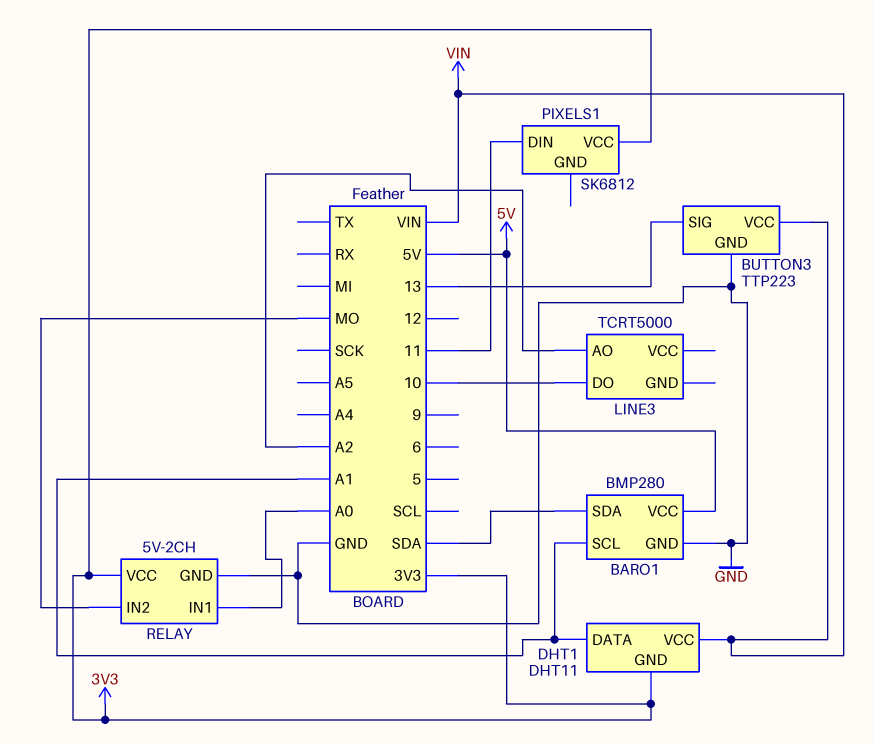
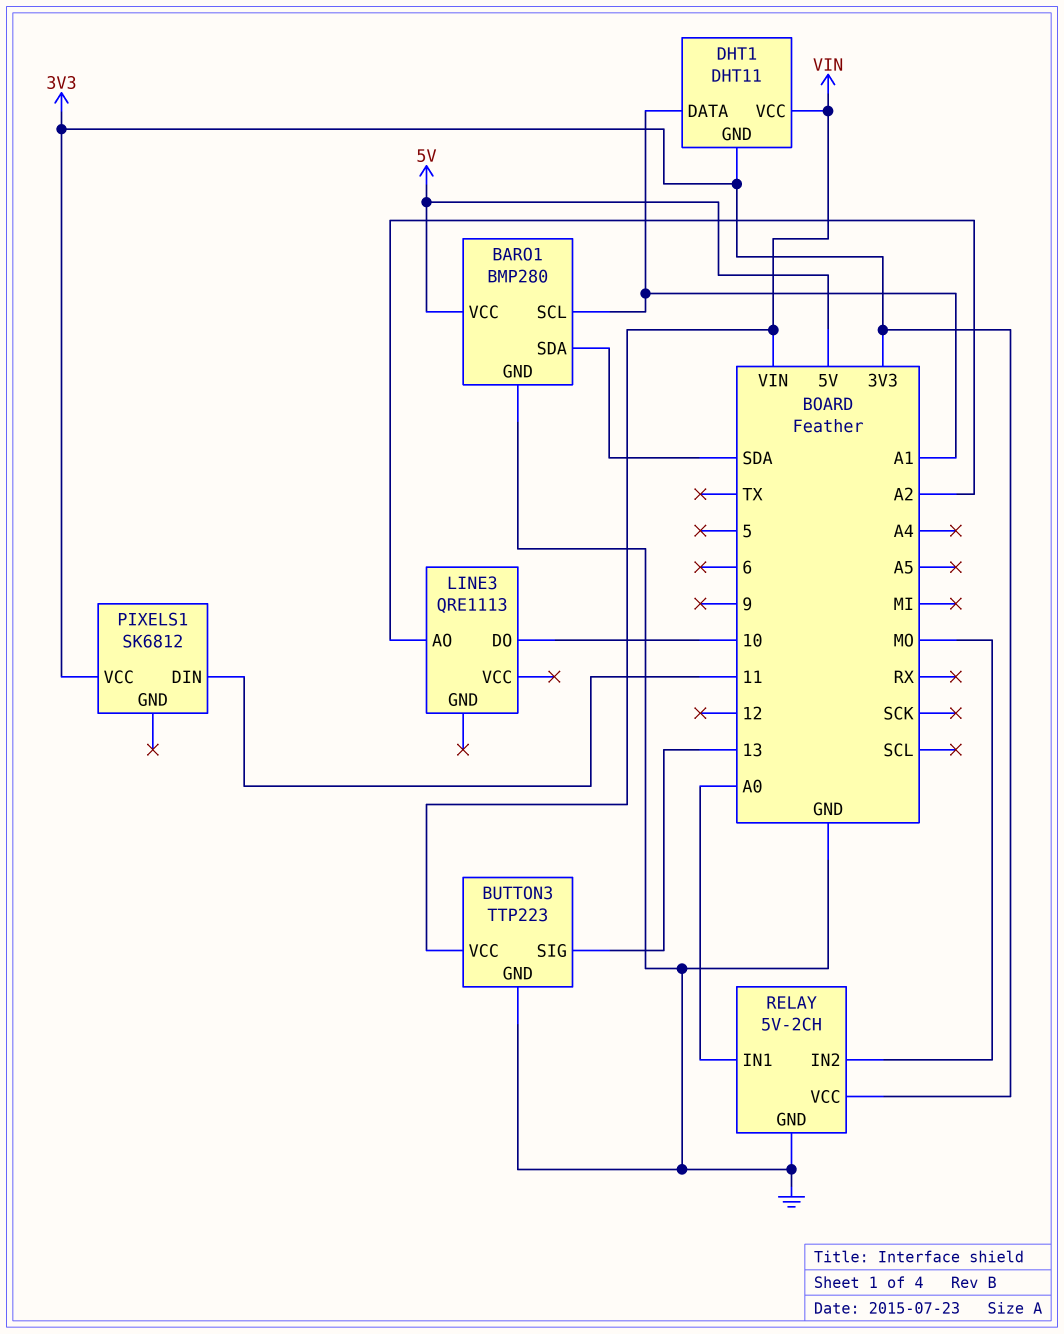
LINE3: TCRT5000 -> QRE1113

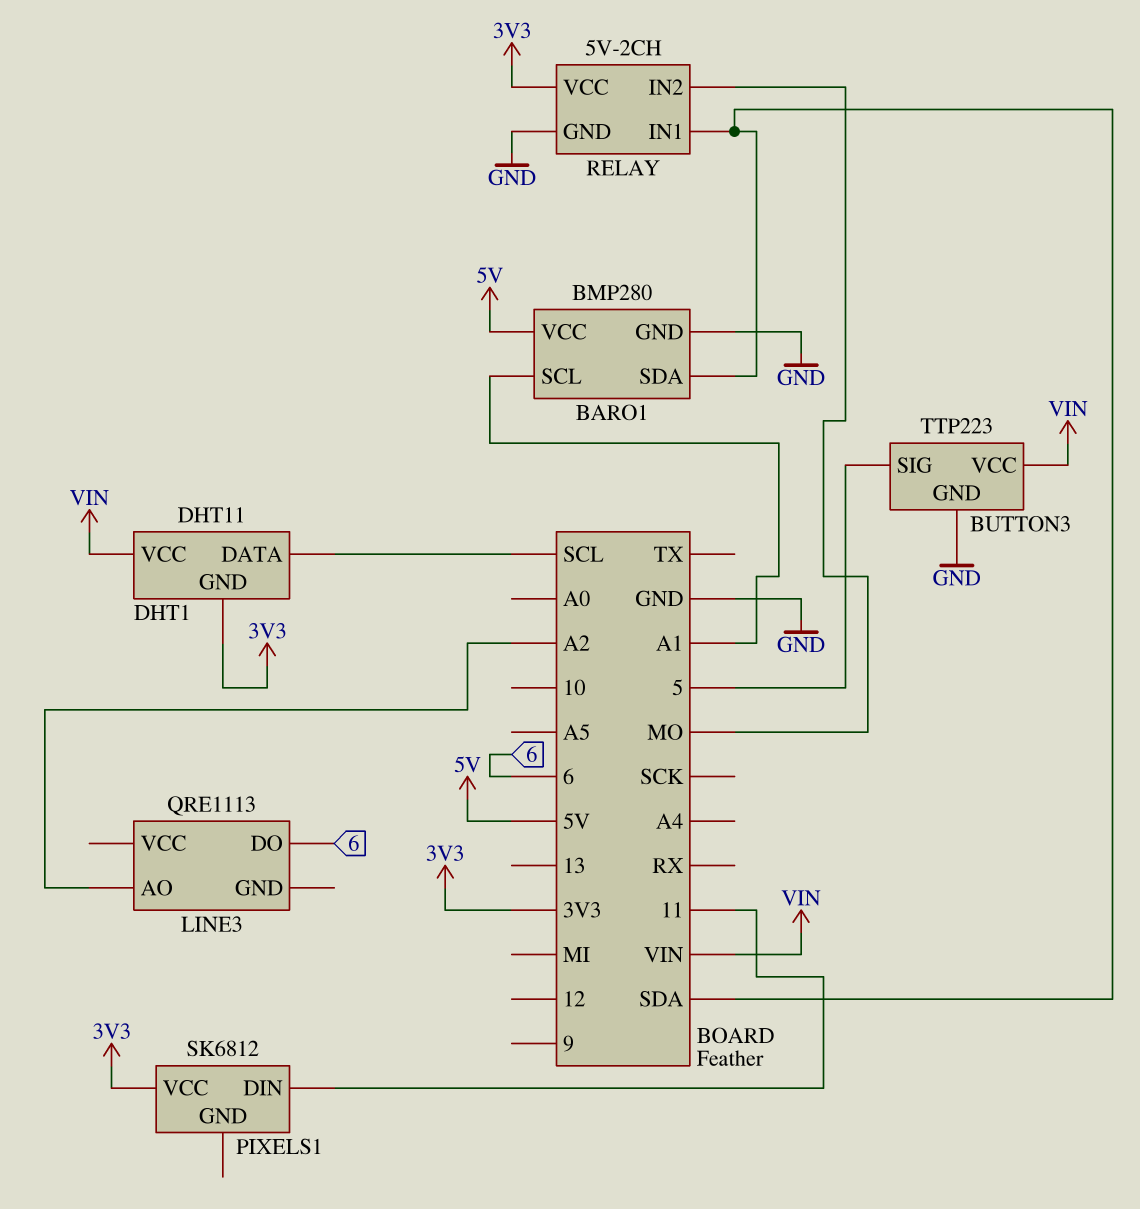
BUTTON3 pin SIG: 13 -> 5
DHT1 pin DATA: A1 -> SCL
LINE3 pin DO: 10 -> 6
RELAY pin IN1: A0 -> SDA

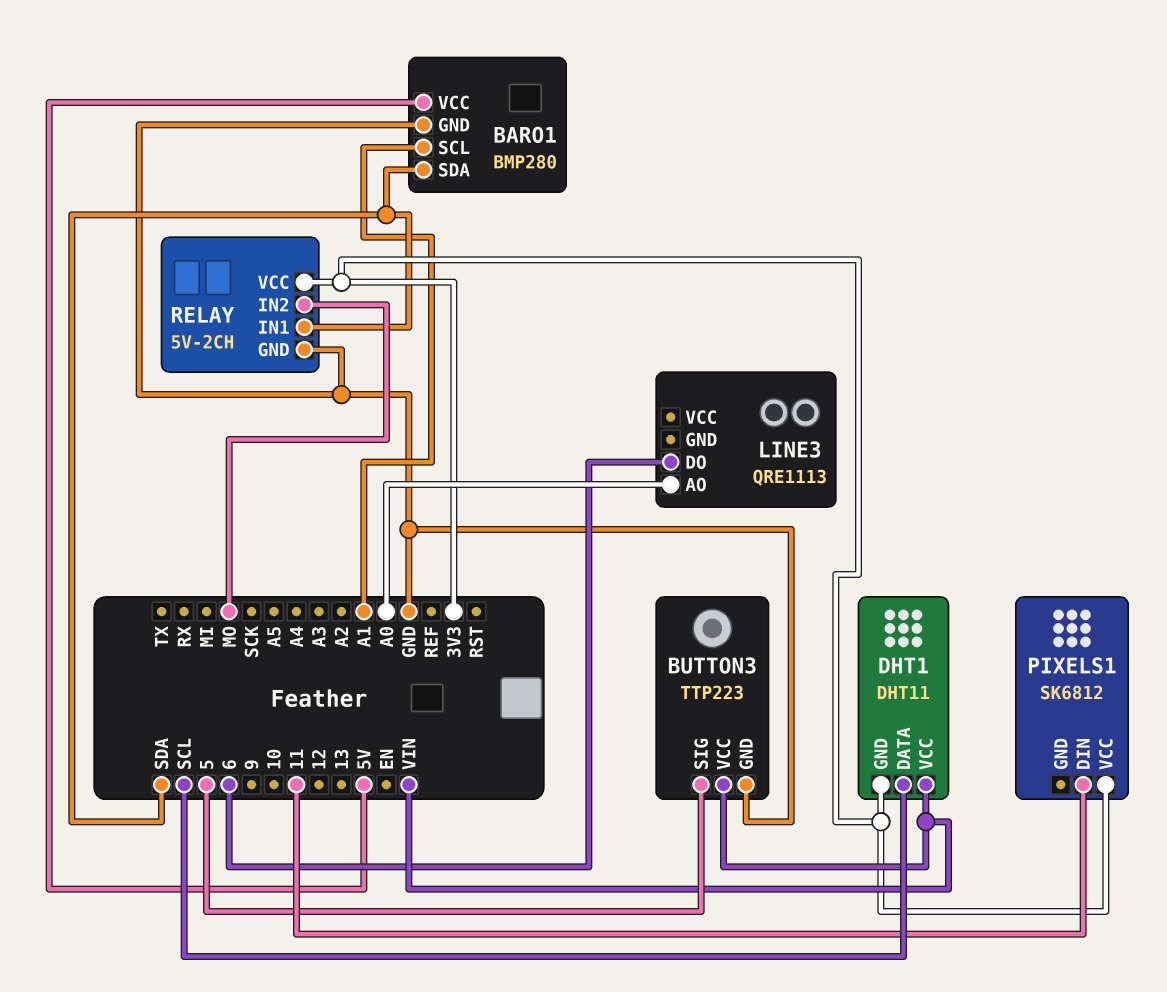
LINE3 pin AO: A2 -> A0

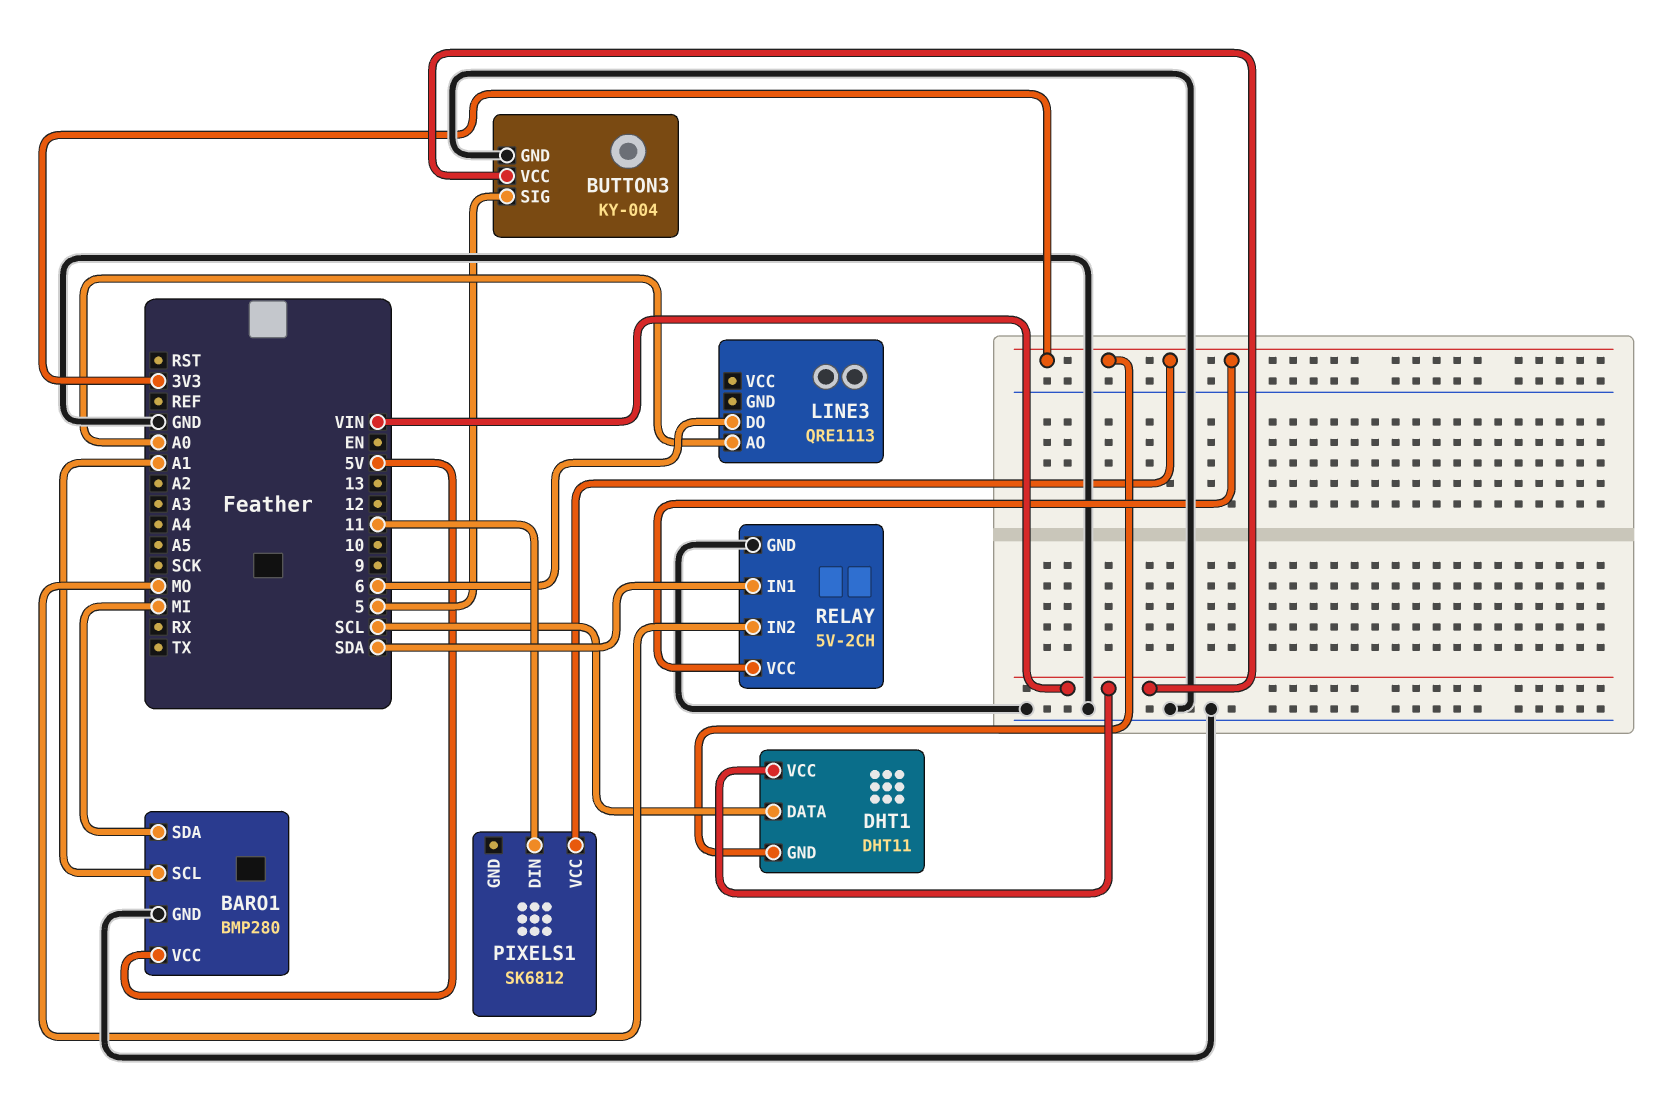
BARO1 pin SDA: SDA -> MI
BUTTON3: TTP223 -> KY-004

